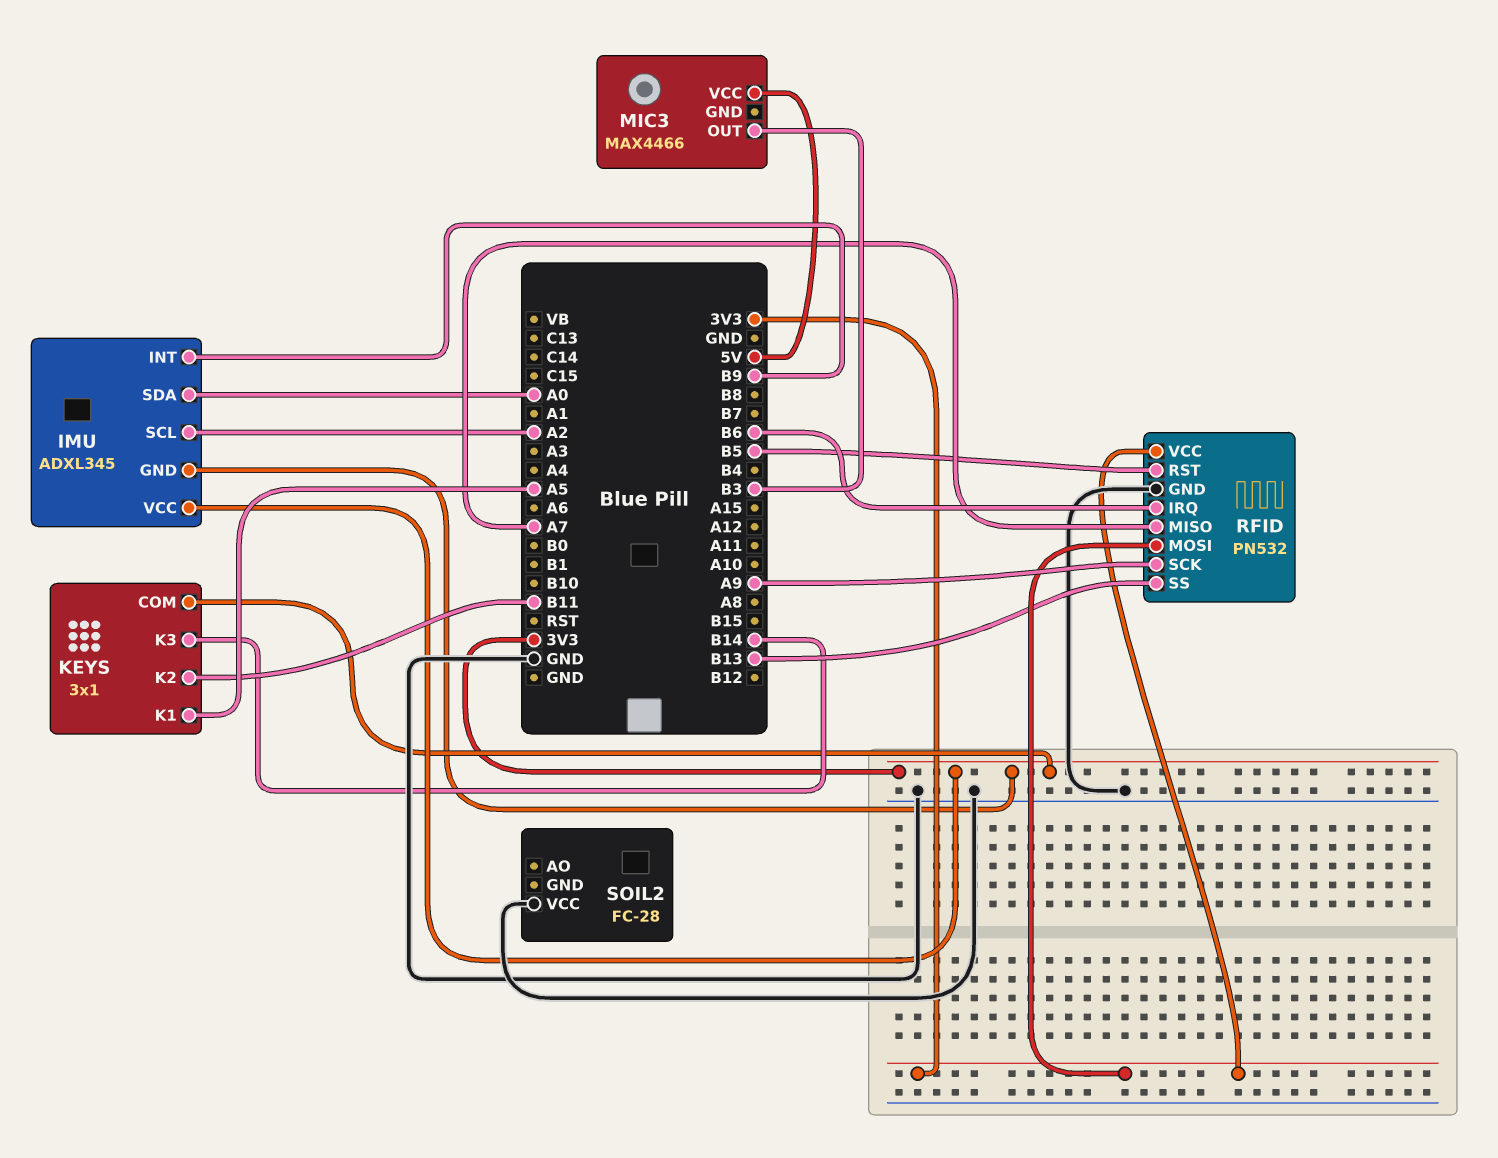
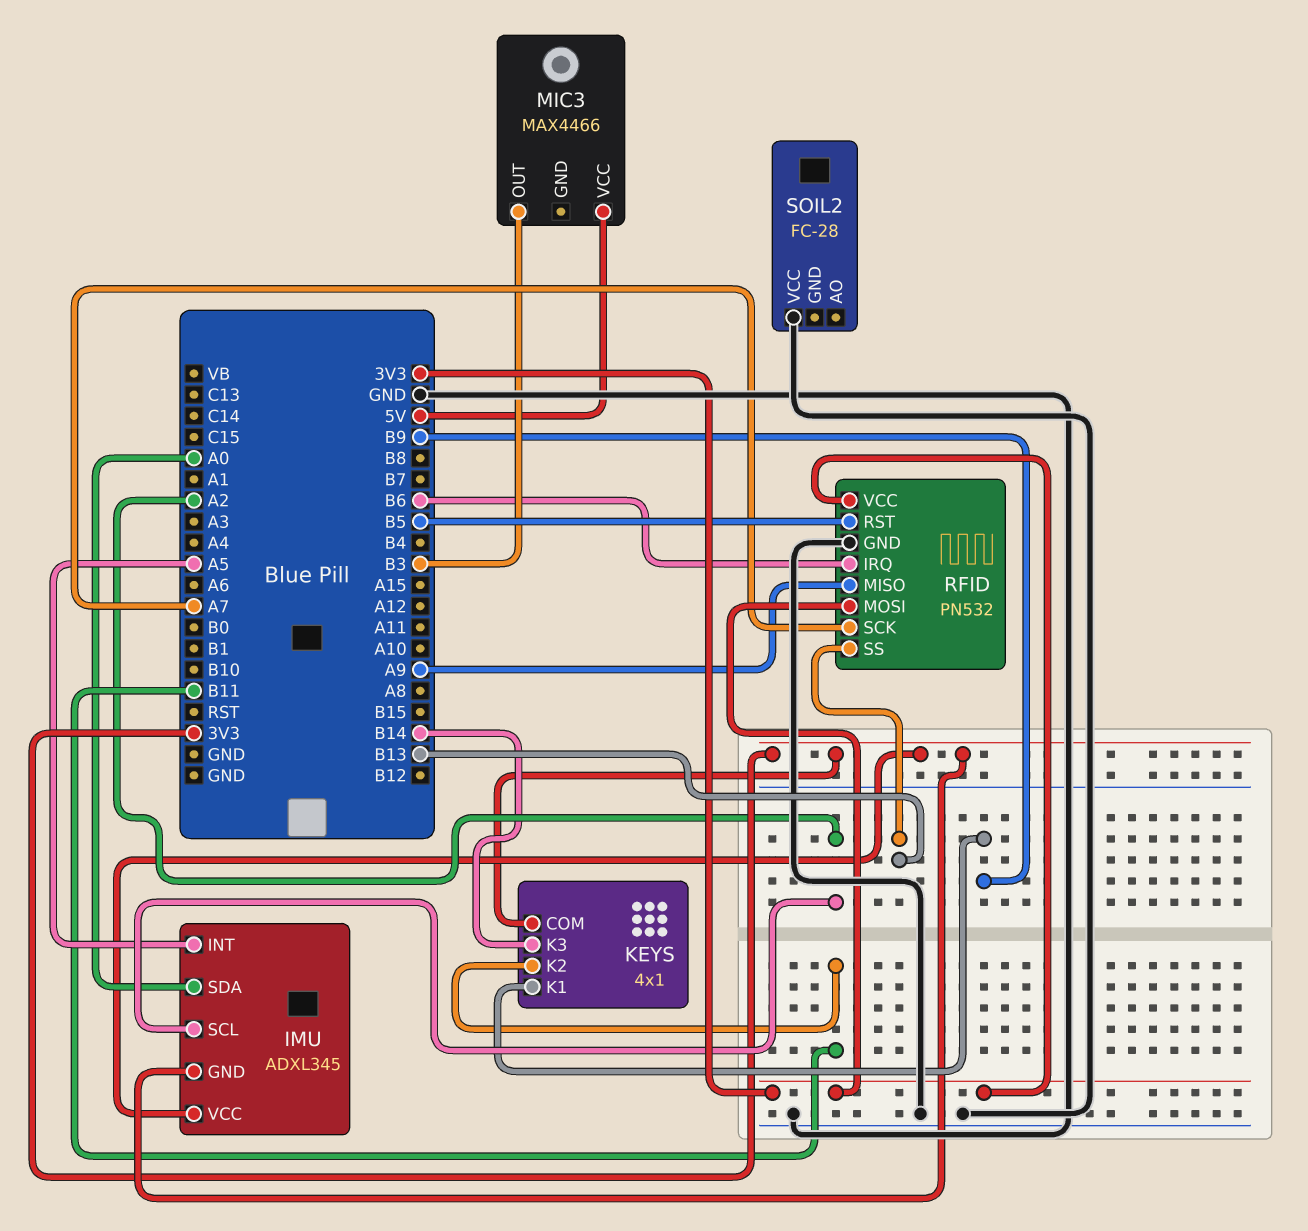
IMU pin INT: B9 -> A5
KEYS: 3x1 -> 4x1
KEYS pin K1: A5 -> B9
RFID pin MISO: A7 -> A9
RFID pin SCK: A9 -> A7

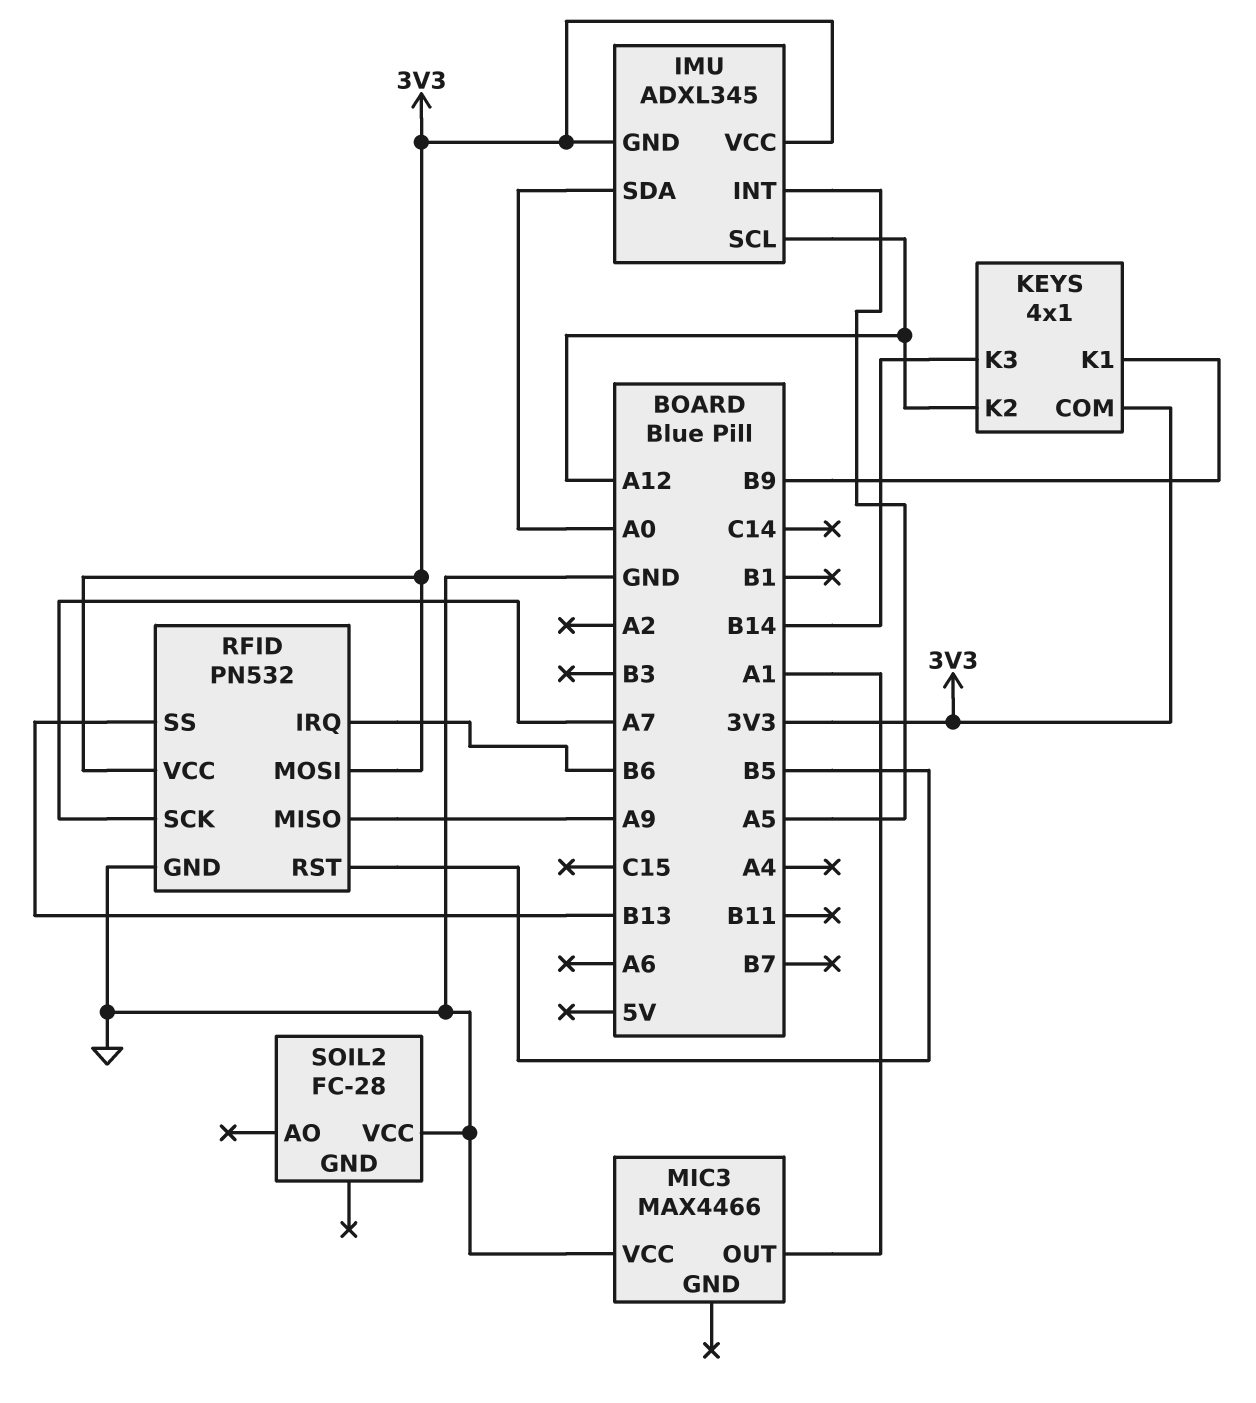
IMU pin SCL: A2 -> A12
KEYS pin K2: B11 -> A12
MIC3 pin OUT: B3 -> A1
MIC3 pin VCC: 5V -> GND

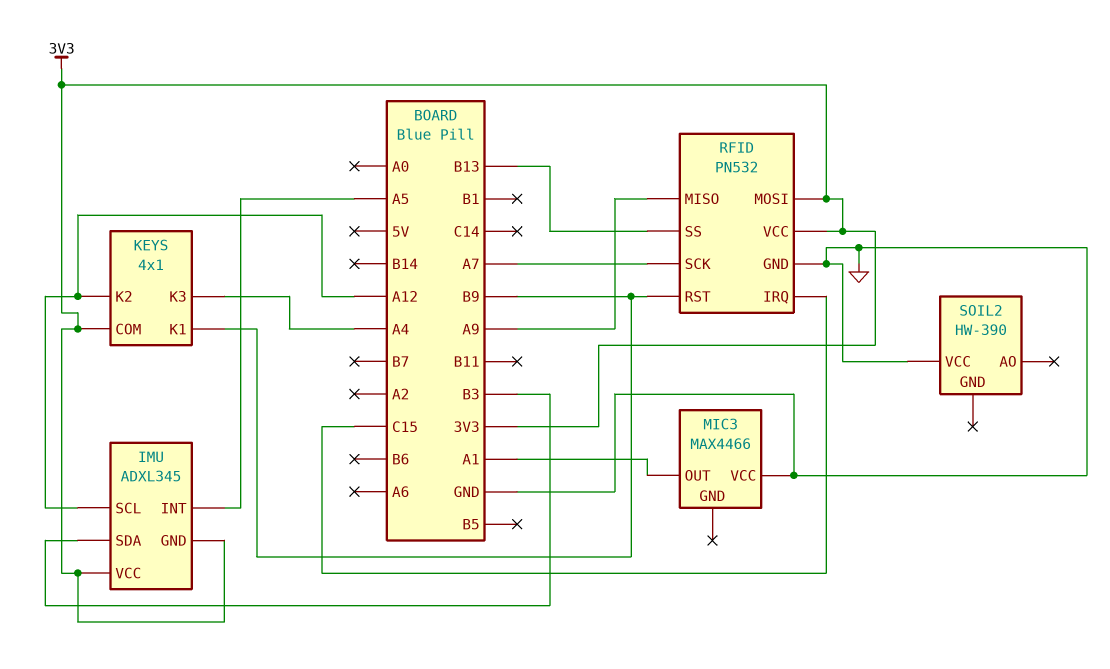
IMU pin SDA: A0 -> B3
KEYS pin K3: B14 -> A4
RFID pin IRQ: B6 -> C15
RFID pin RST: B5 -> B9
SOIL2: FC-28 -> HW-390

